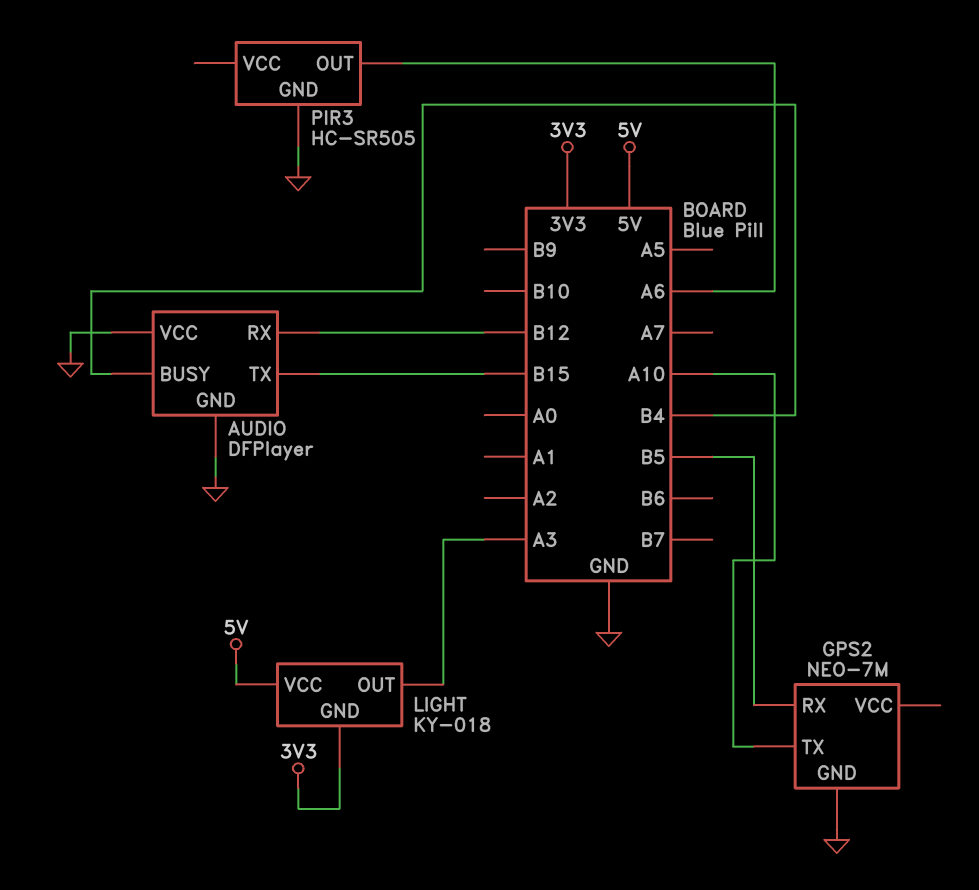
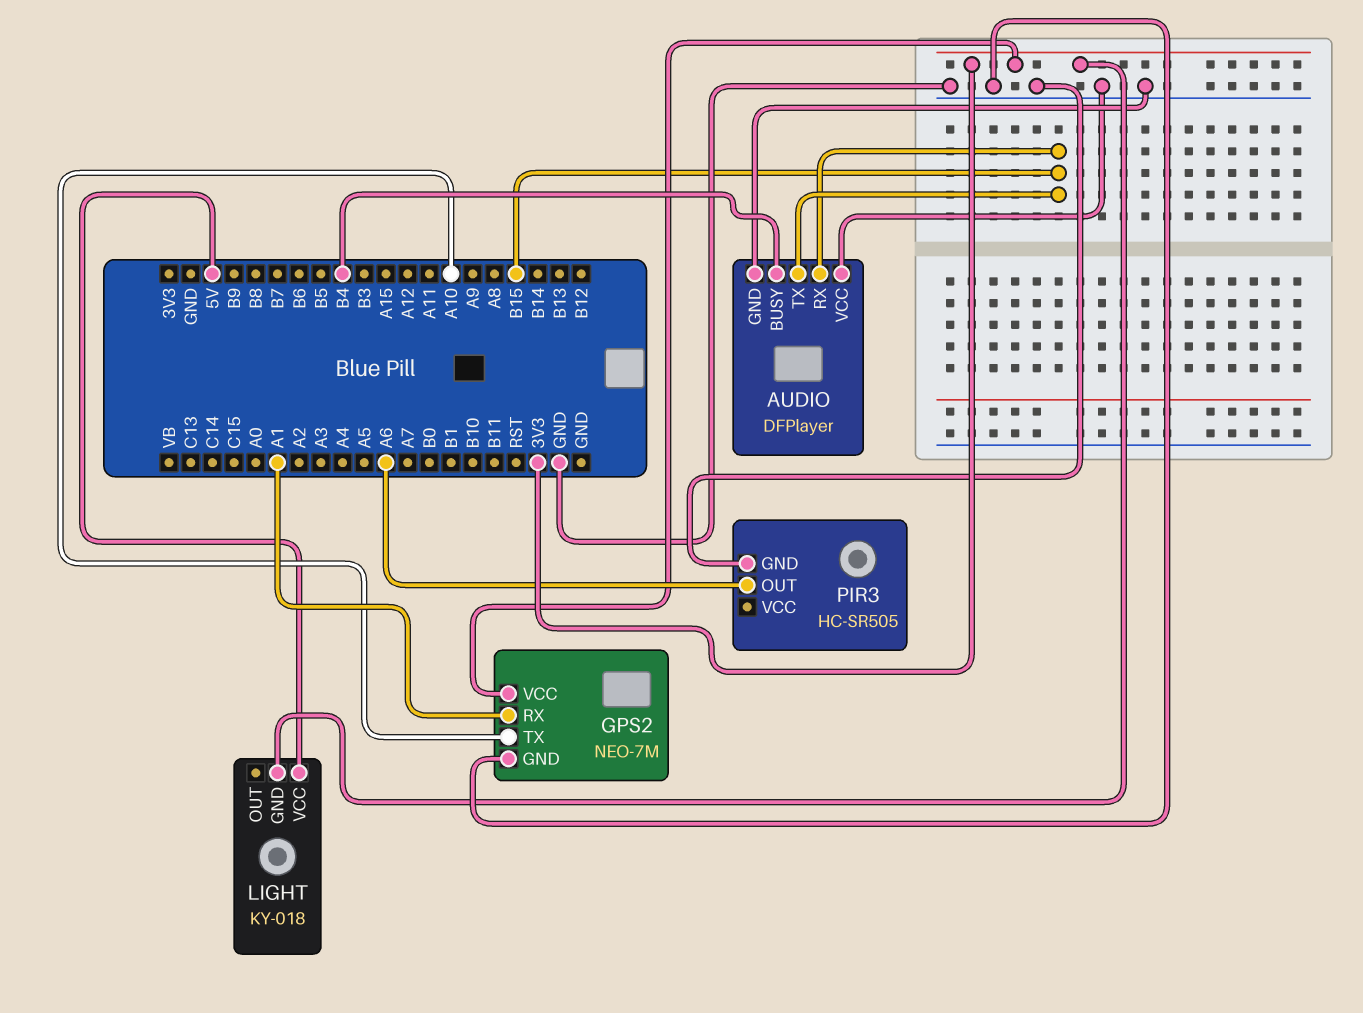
AUDIO pin RX: B12 -> B15
GPS2 pin RX: B5 -> A1
GPS2 pin VCC: none -> 3V3
LIGHT pin OUT: A3 -> none

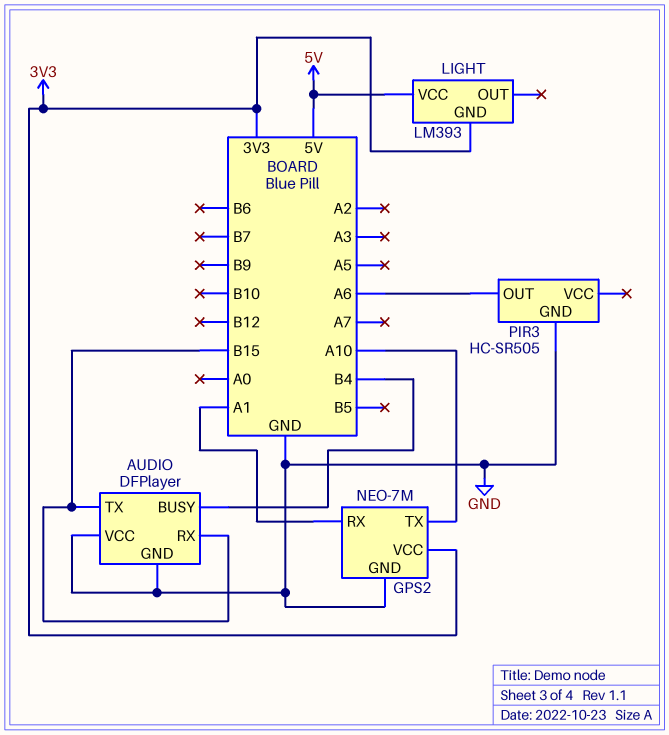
LIGHT: KY-018 -> LM393

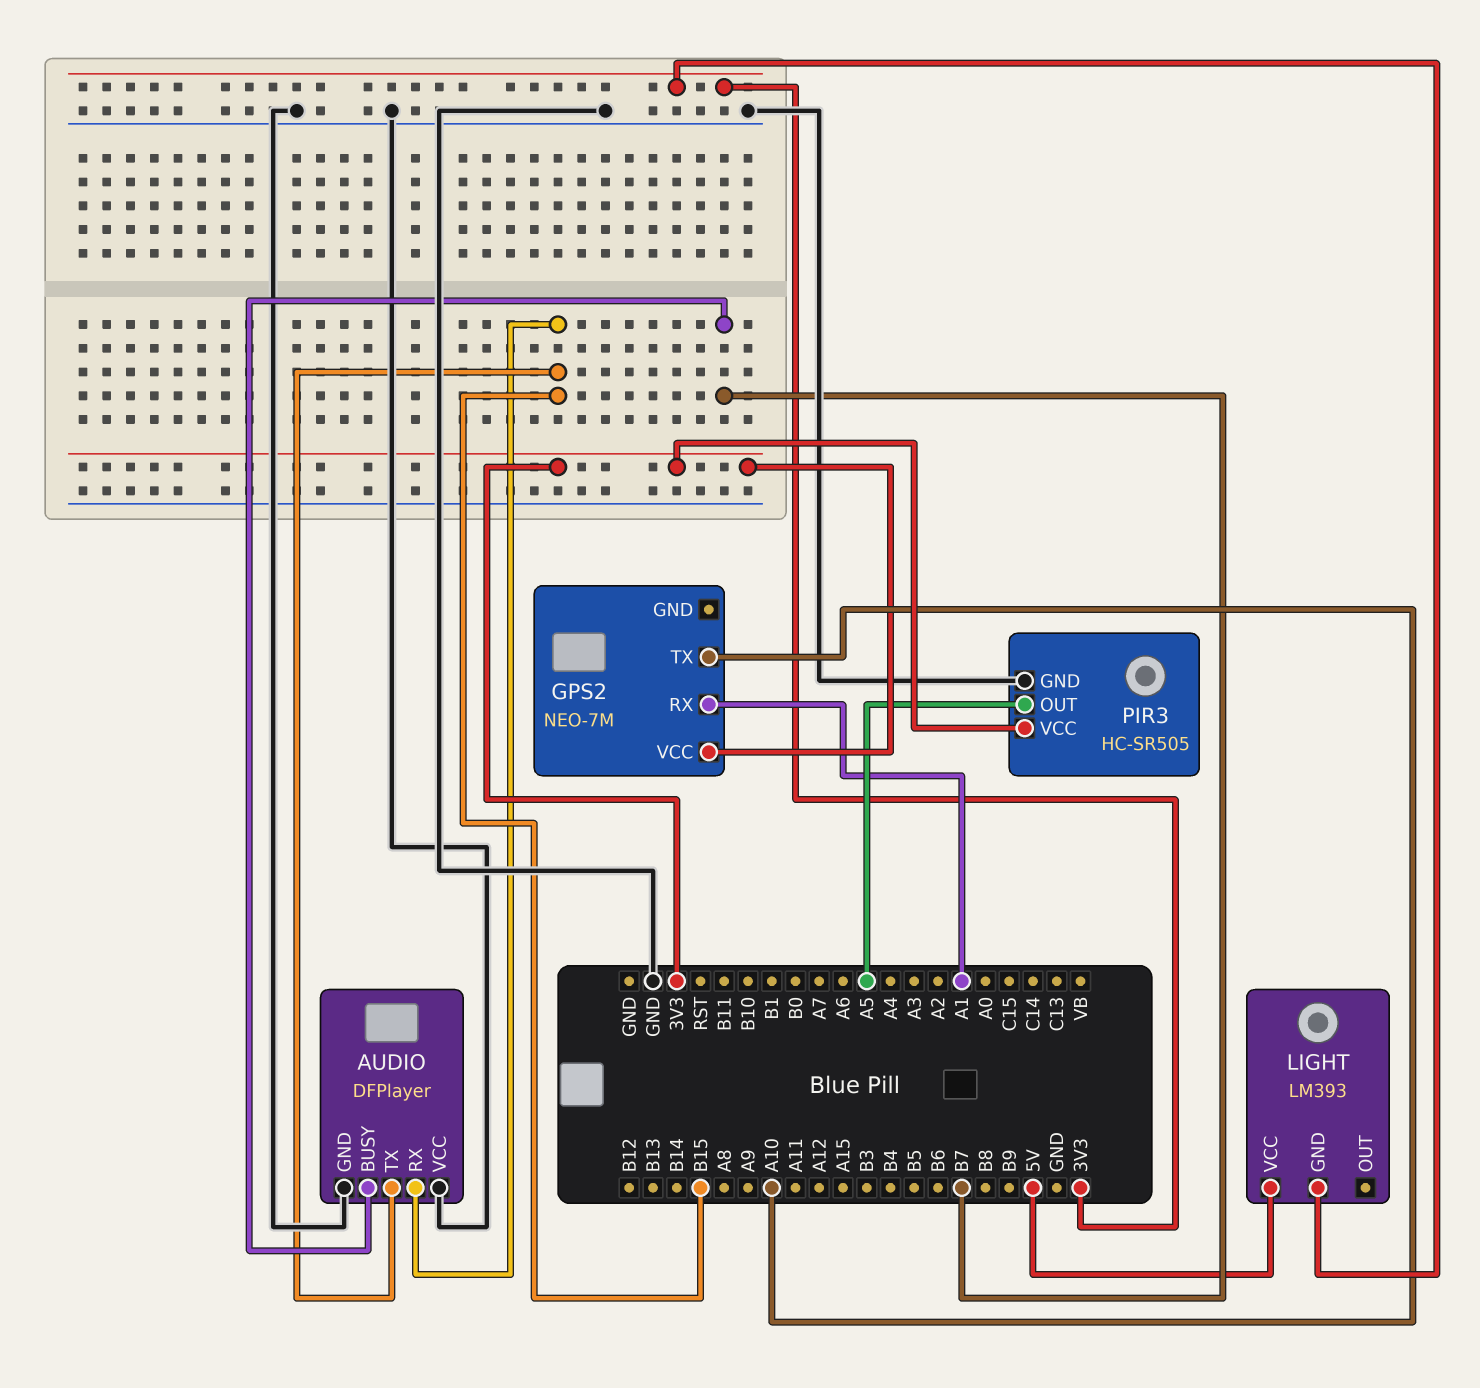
AUDIO pin BUSY: B4 -> B7
GPS2 pin GND: GND -> none
PIR3 pin OUT: A6 -> A5
PIR3 pin VCC: none -> 3V3

